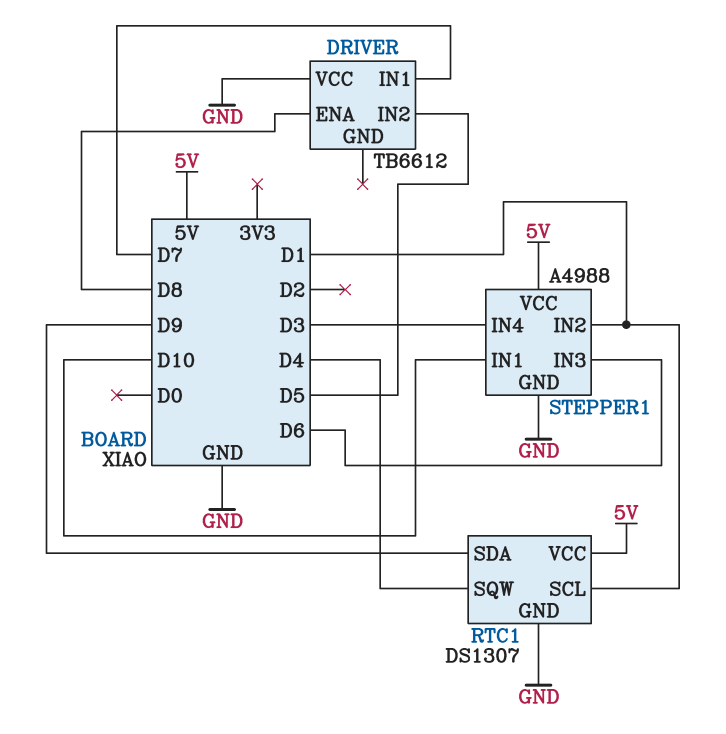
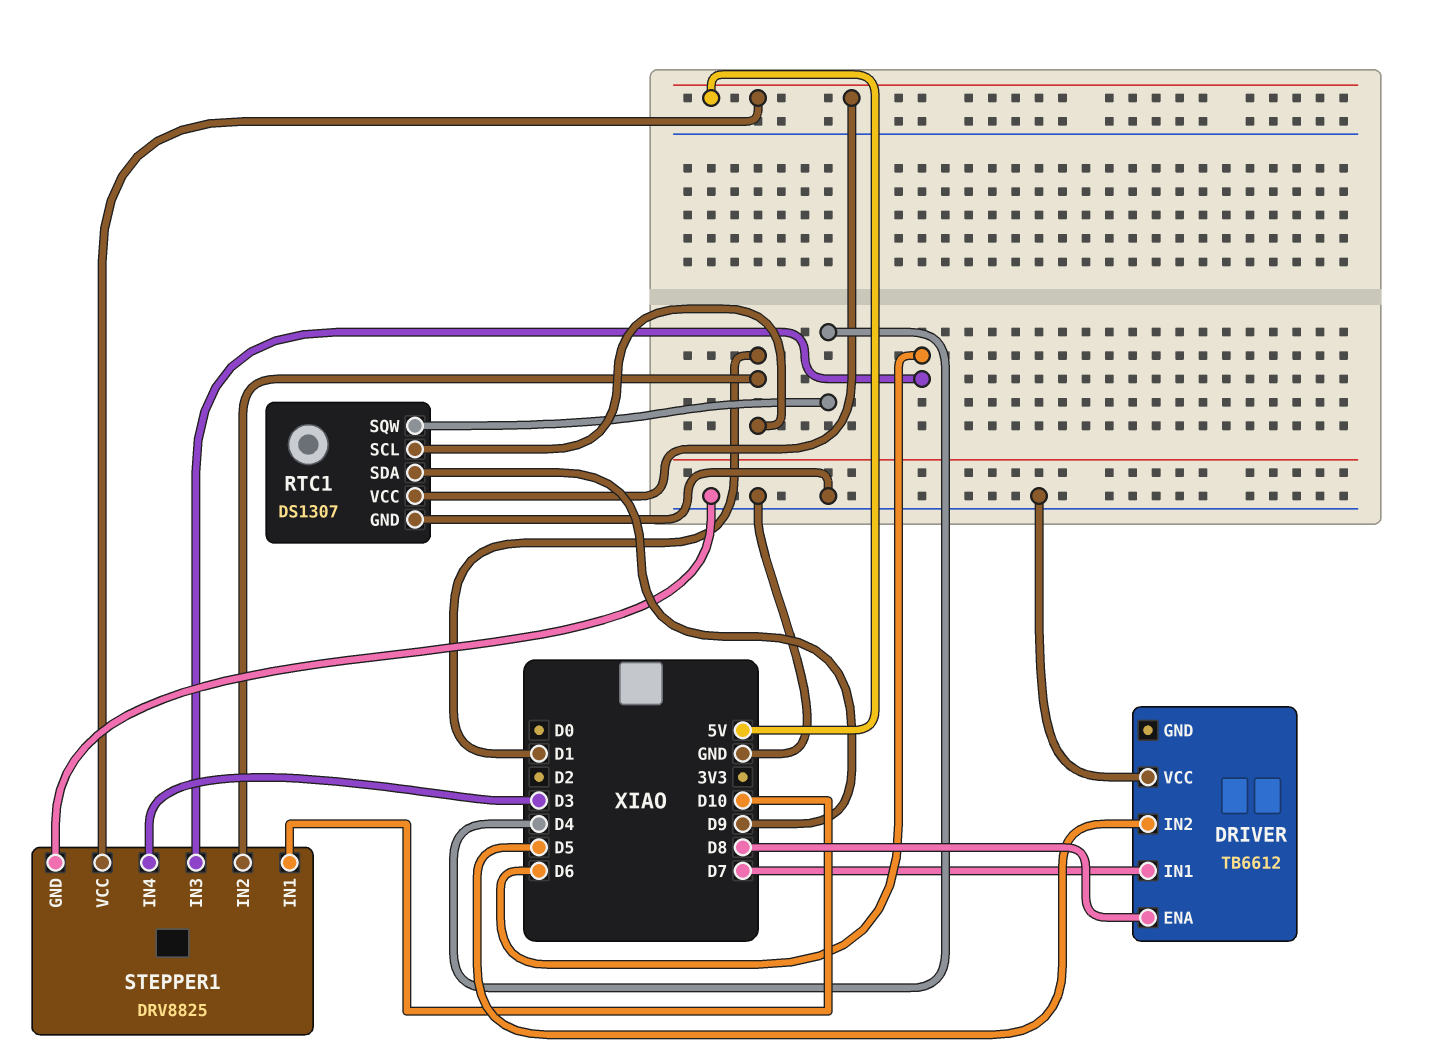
STEPPER1: A4988 -> DRV8825

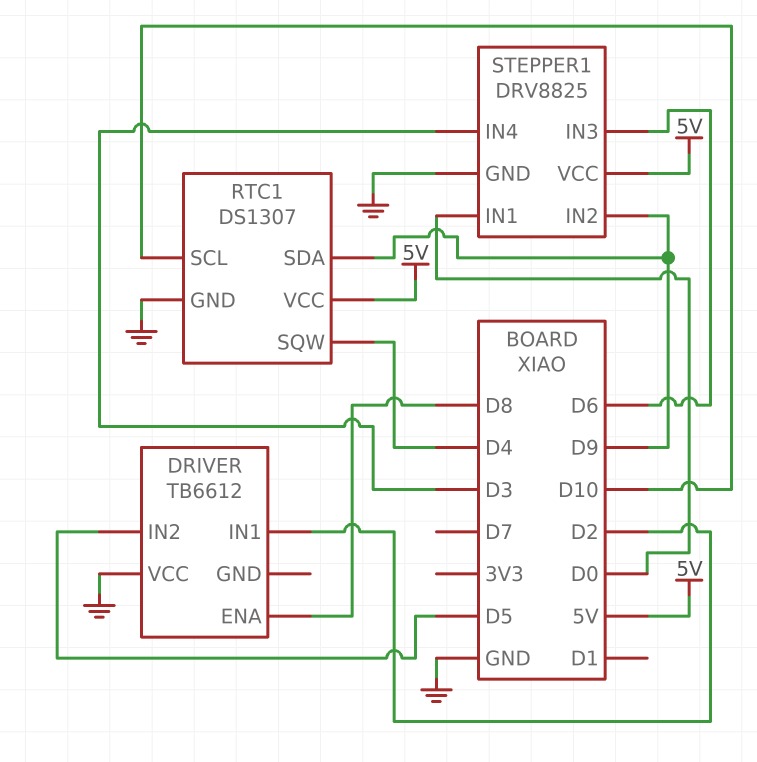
DRIVER pin IN1: D7 -> D2
RTC1 pin SCL: D1 -> D10
STEPPER1 pin IN1: D10 -> D0
STEPPER1 pin IN2: D1 -> D9

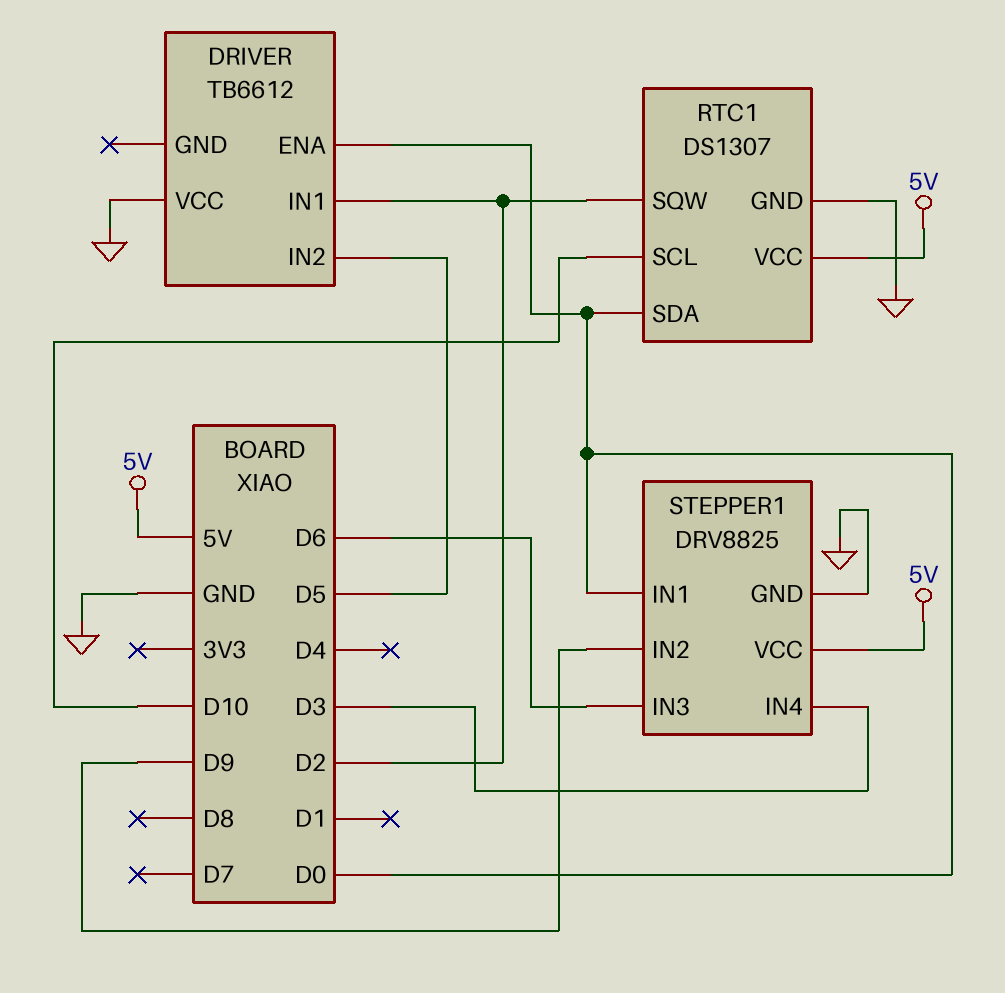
DRIVER pin ENA: D8 -> D0
RTC1 pin SDA: D9 -> D0
RTC1 pin SQW: D4 -> D2

